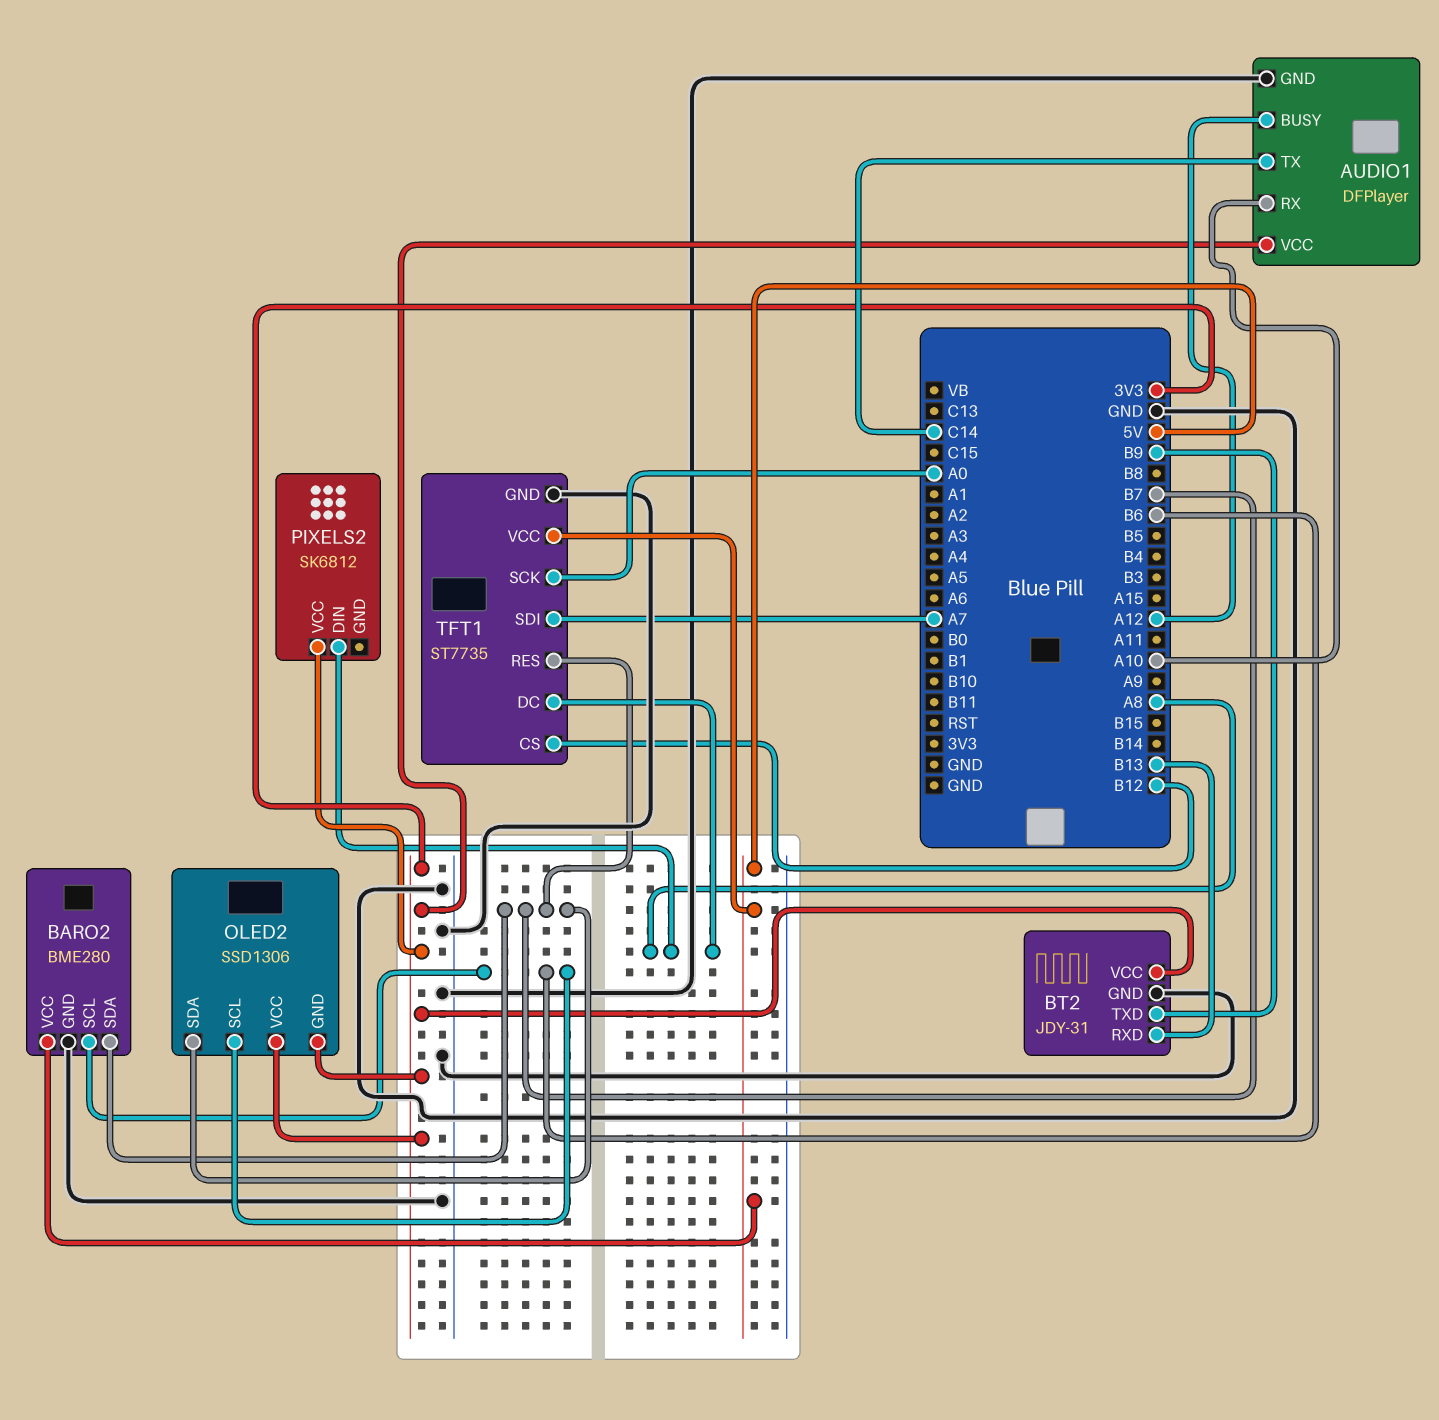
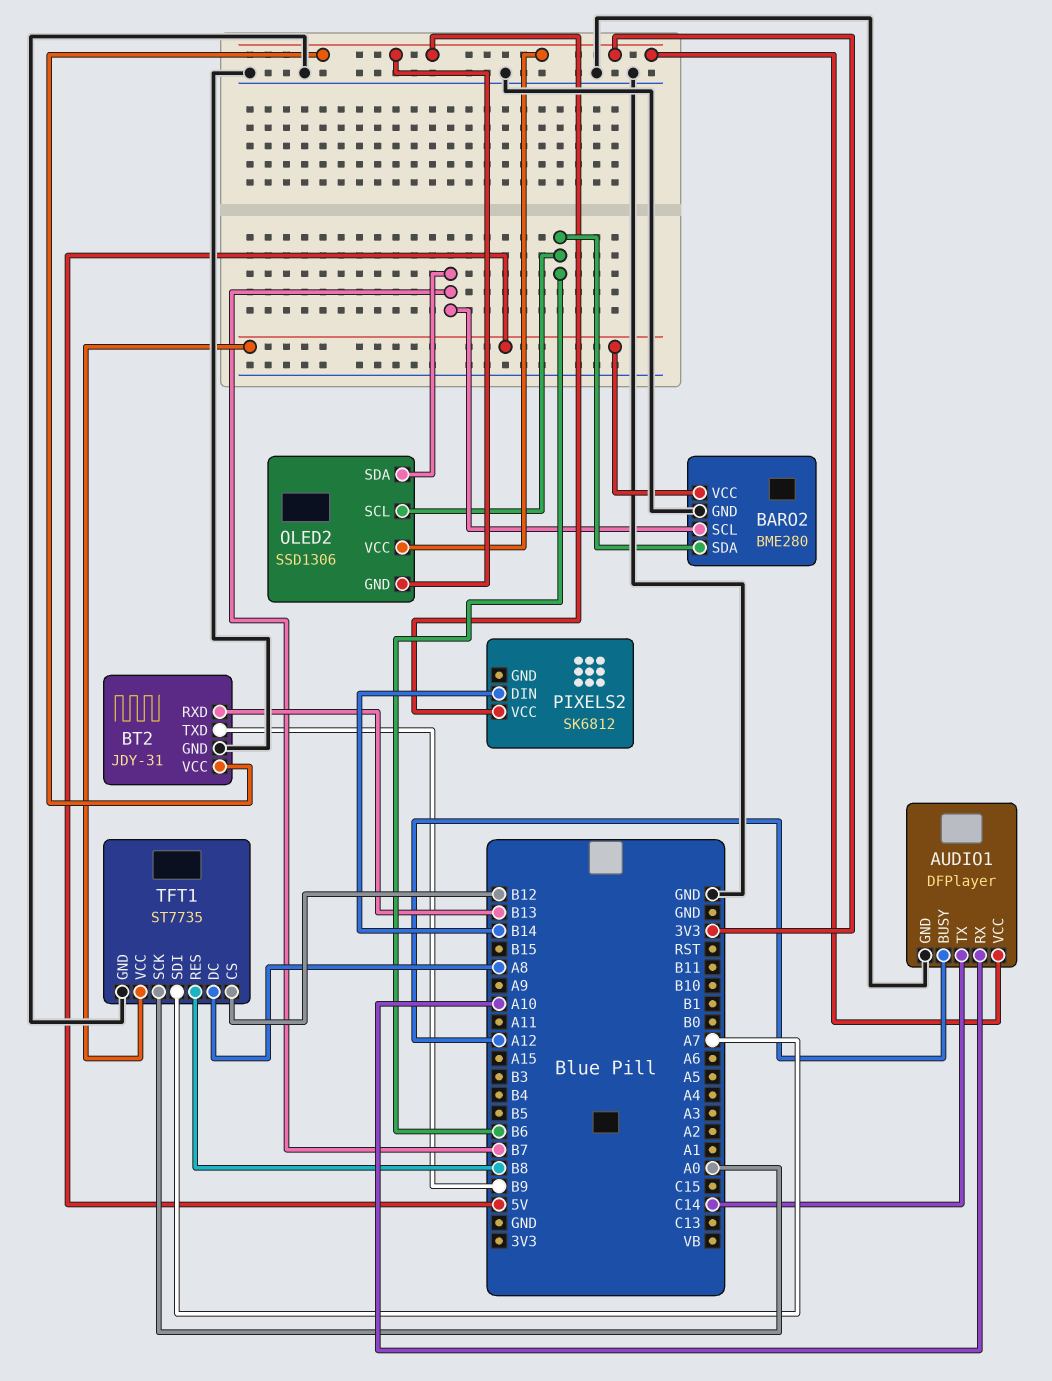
BARO2 pin SCL: B6 -> B7
BARO2 pin SDA: B7 -> B6
PIXELS2 pin DIN: A8 -> B14
TFT1 pin RES: B7 -> B8

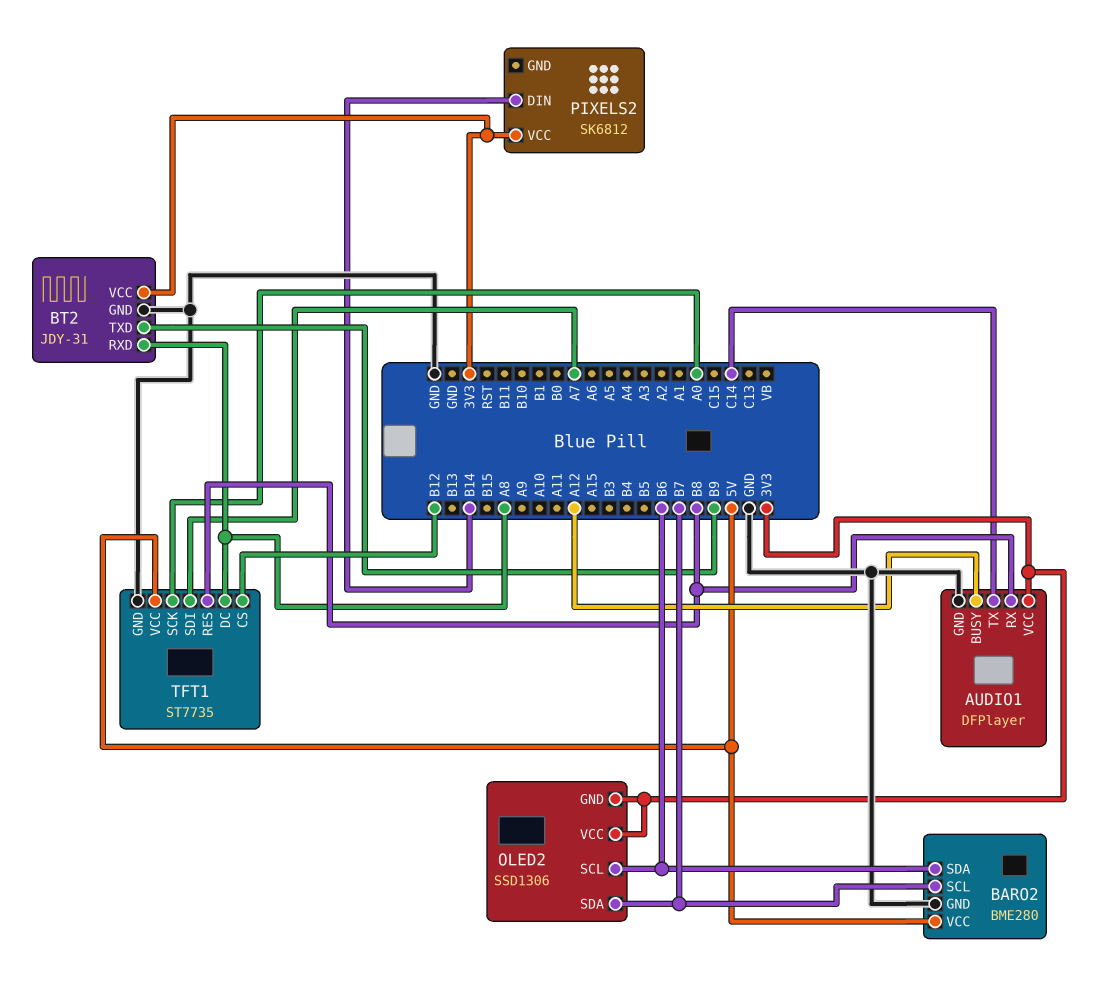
AUDIO1 pin RX: A10 -> B8
BT2 pin RXD: B13 -> A8

